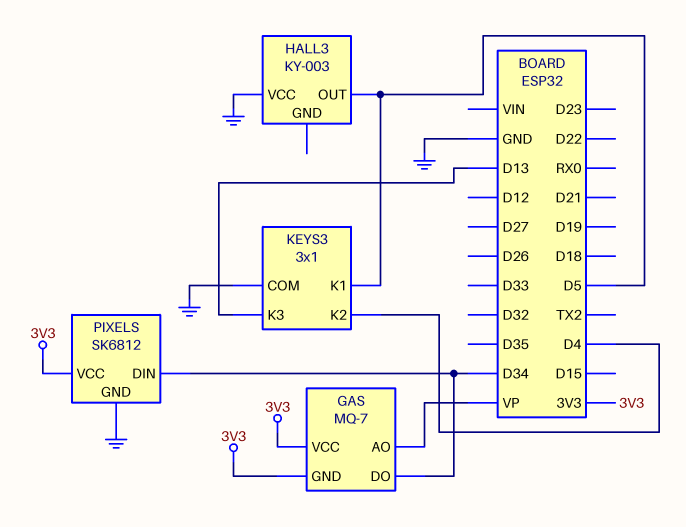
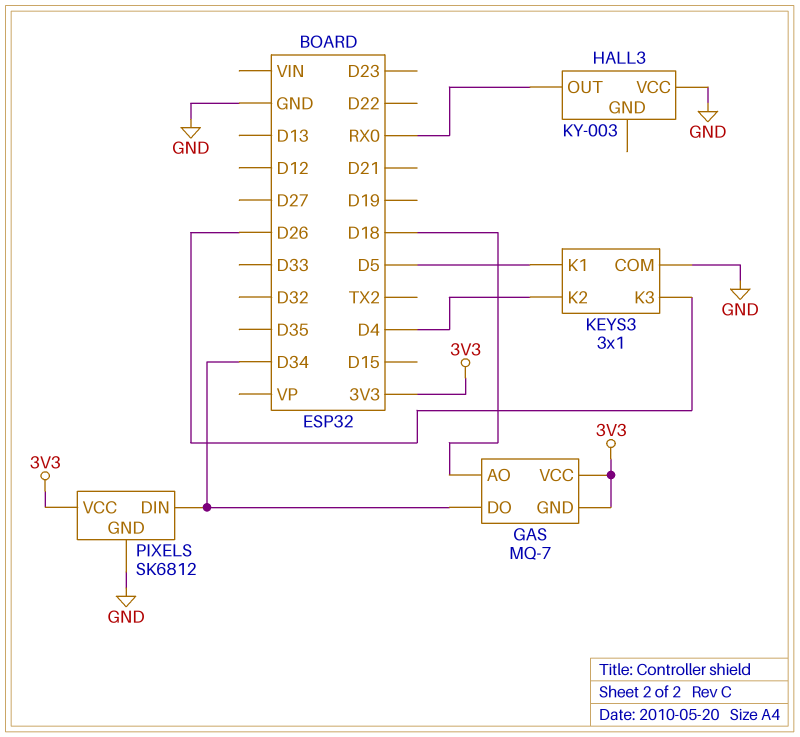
GAS pin AO: VP -> D18
HALL3 pin OUT: D5 -> RX0
KEYS3 pin K3: D13 -> D26

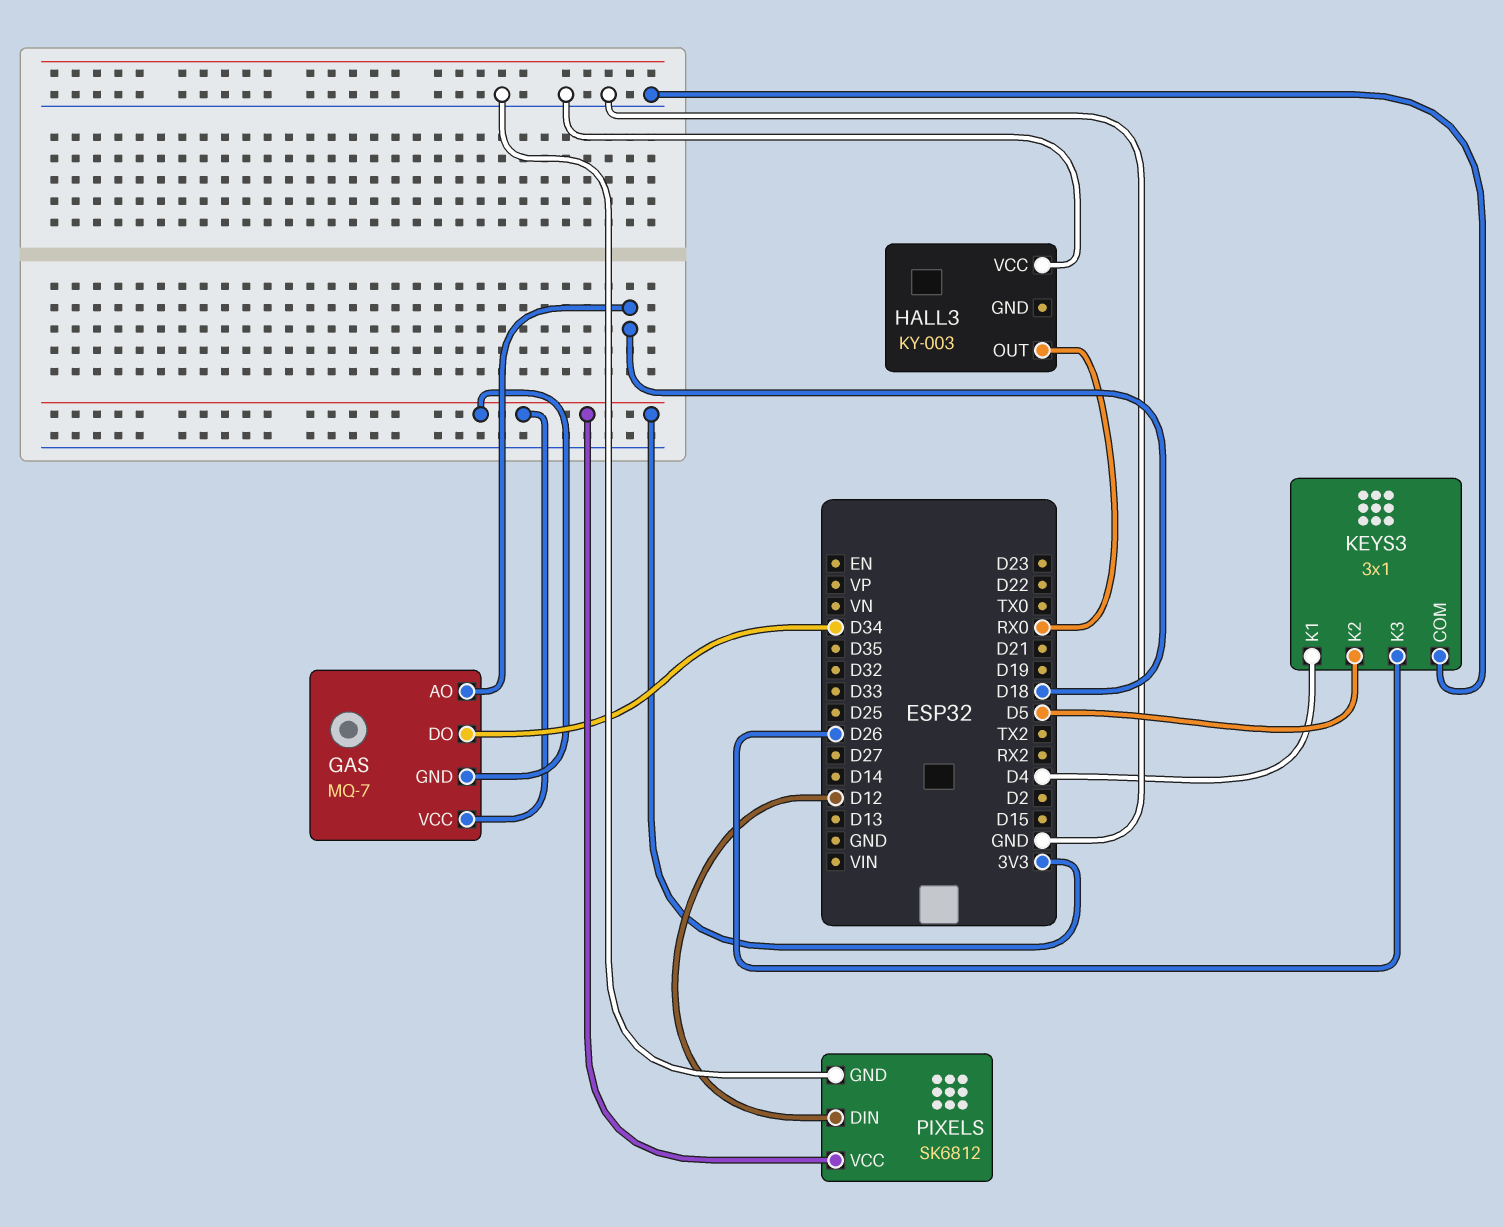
KEYS3 pin K1: D5 -> D4
KEYS3 pin K2: D4 -> D5
PIXELS pin DIN: D34 -> D12

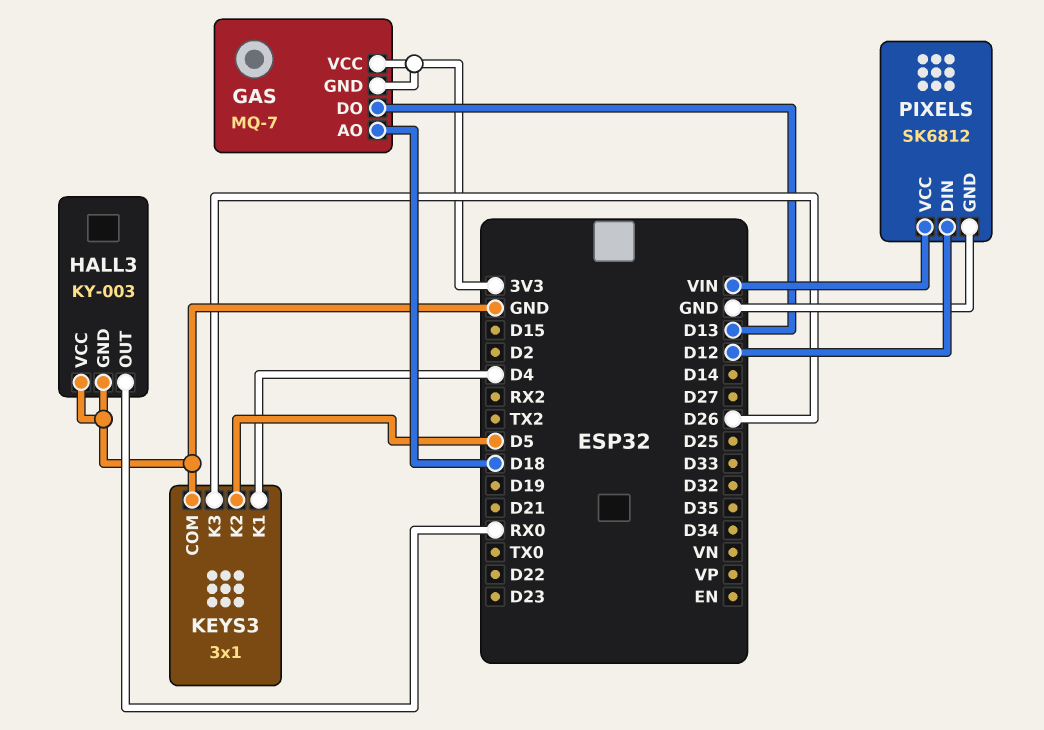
GAS pin DO: D34 -> D13
HALL3 pin GND: none -> GND
PIXELS pin VCC: 3V3 -> VIN

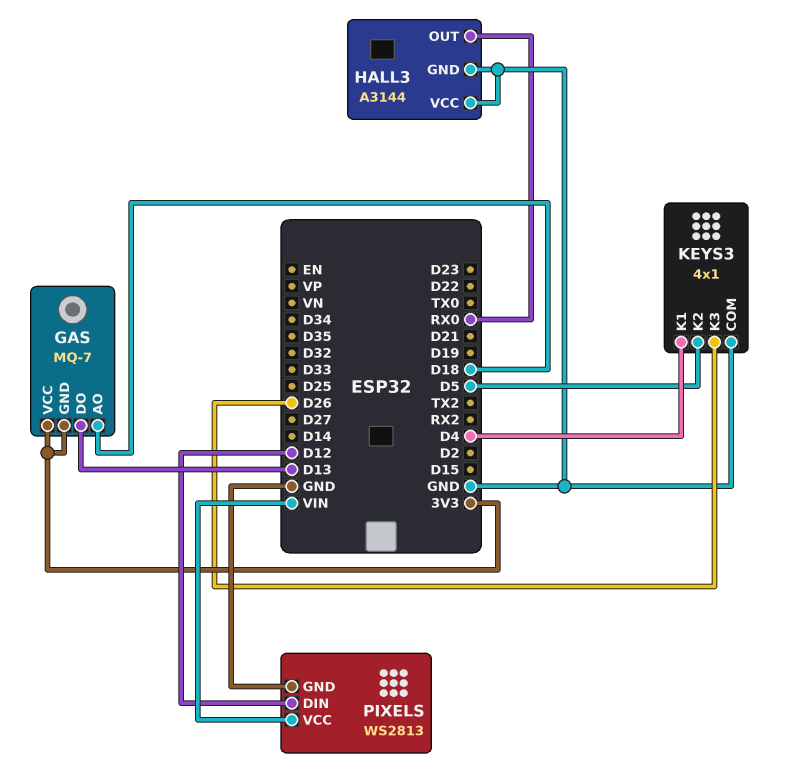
HALL3: KY-003 -> A3144
KEYS3: 3x1 -> 4x1
PIXELS: SK6812 -> WS2813

